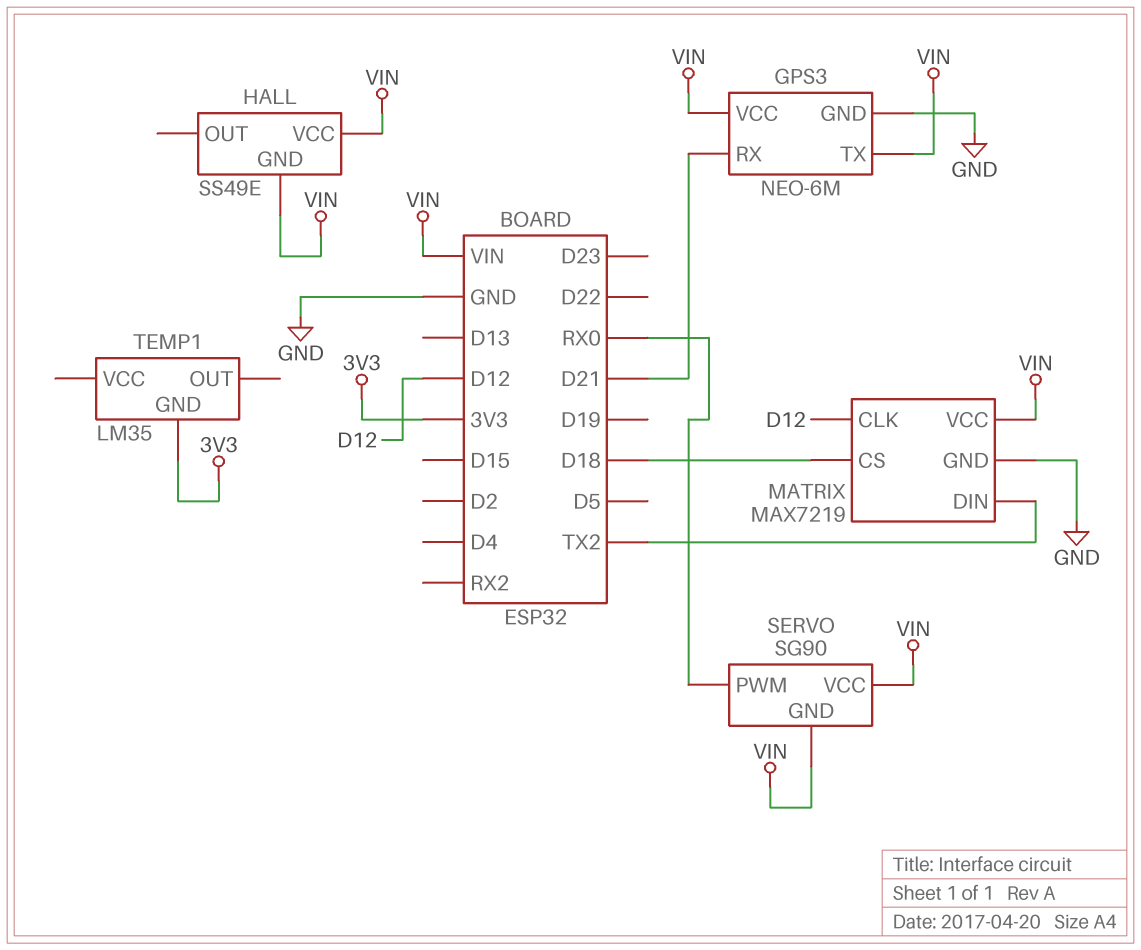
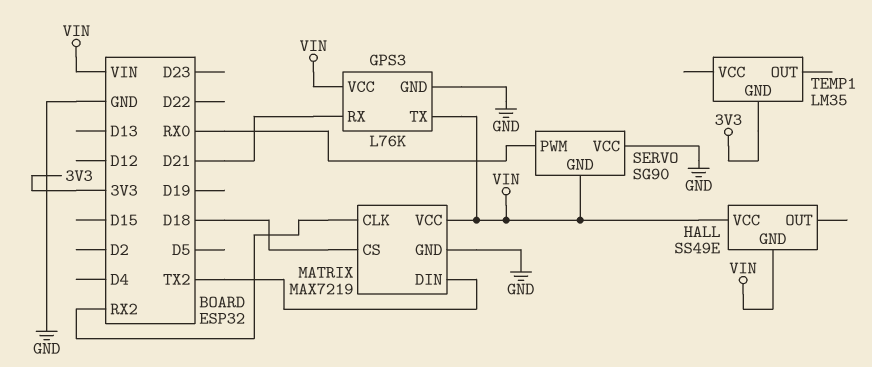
GPS3: NEO-6M -> L76K
MATRIX pin CLK: D12 -> RX2
SERVO pin VCC: VIN -> GND

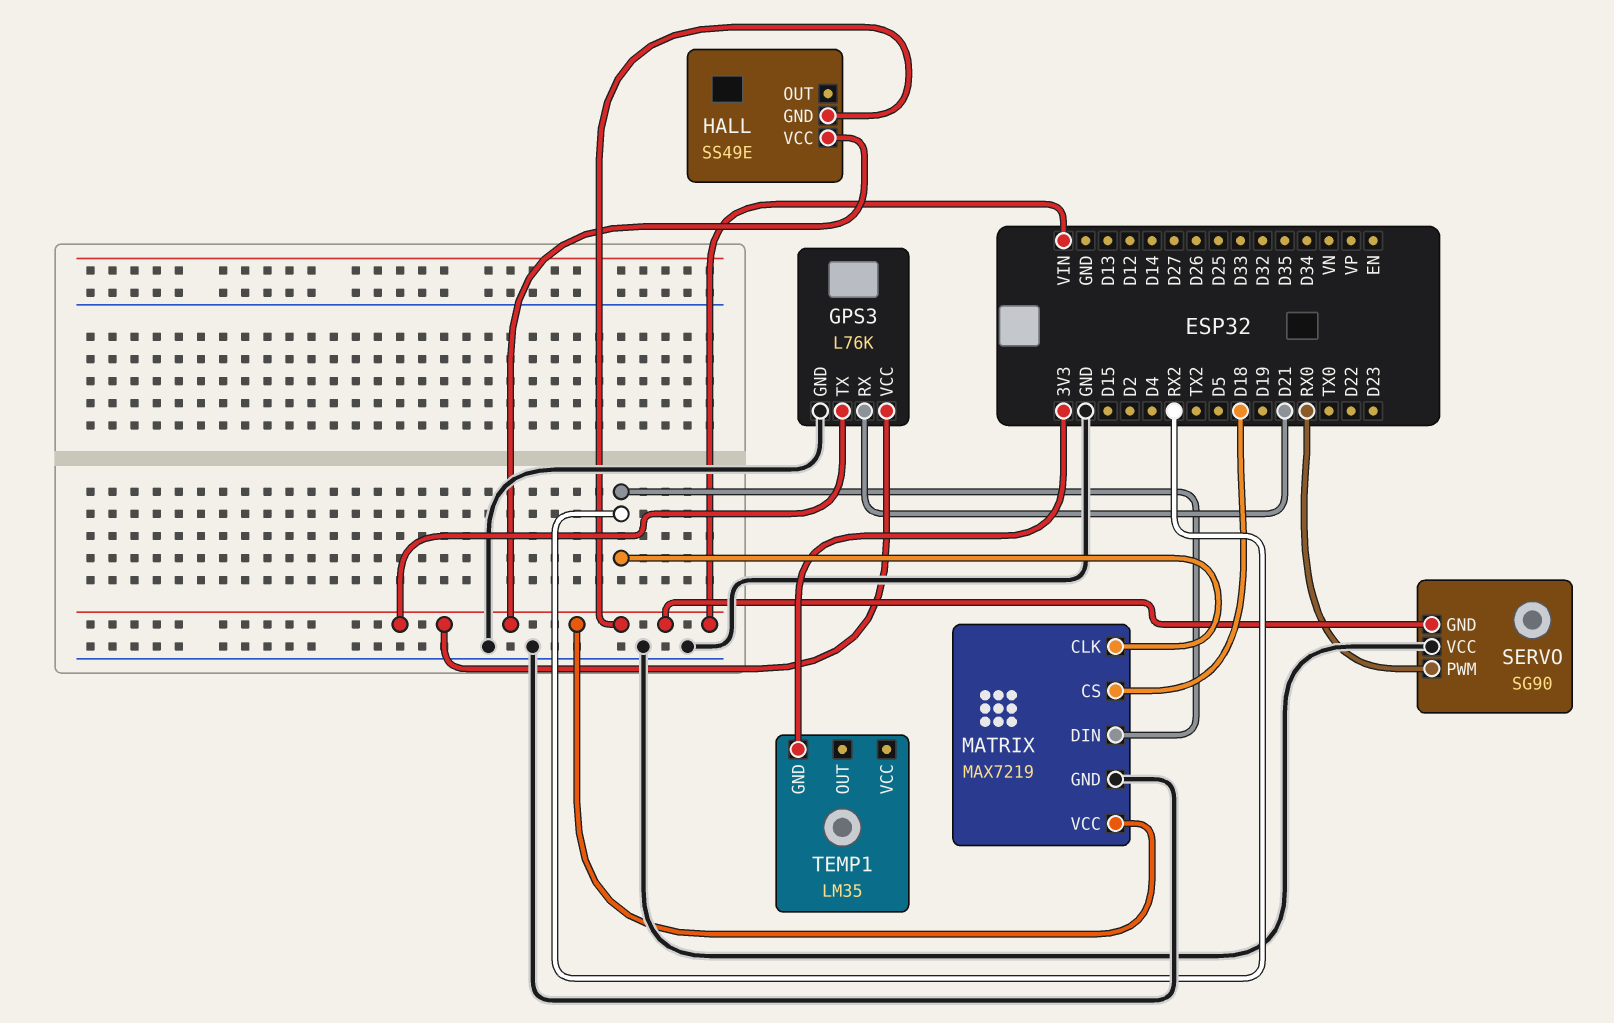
MATRIX pin DIN: TX2 -> RX2

